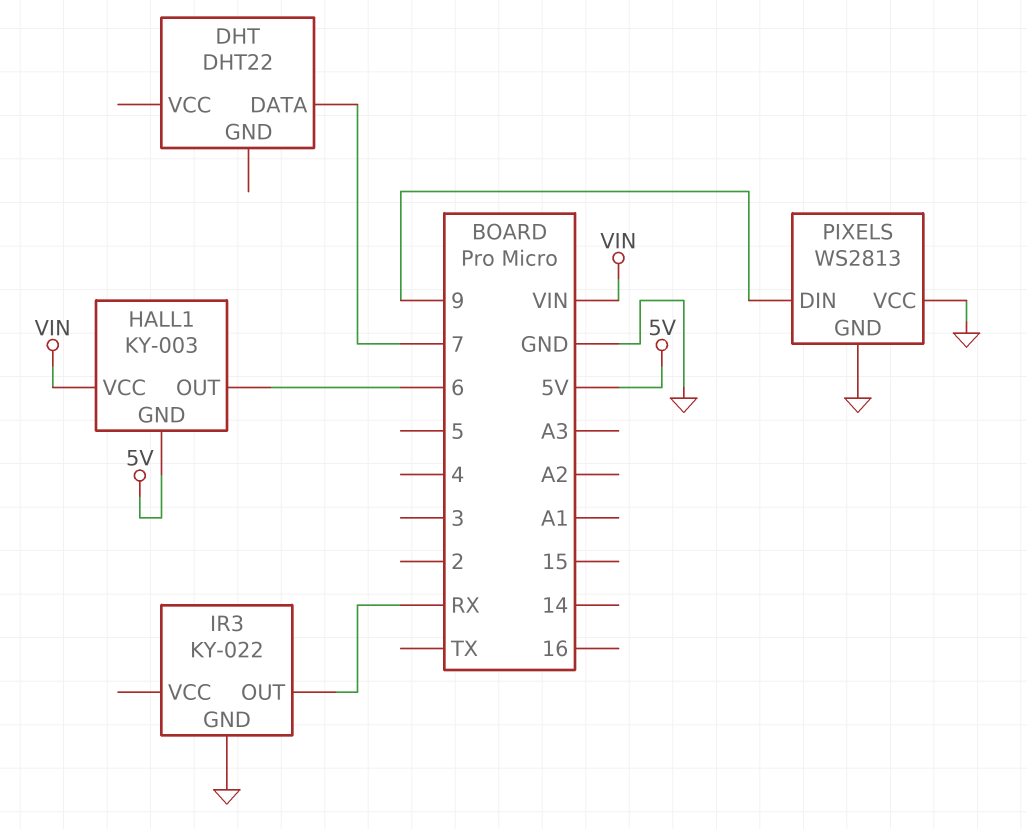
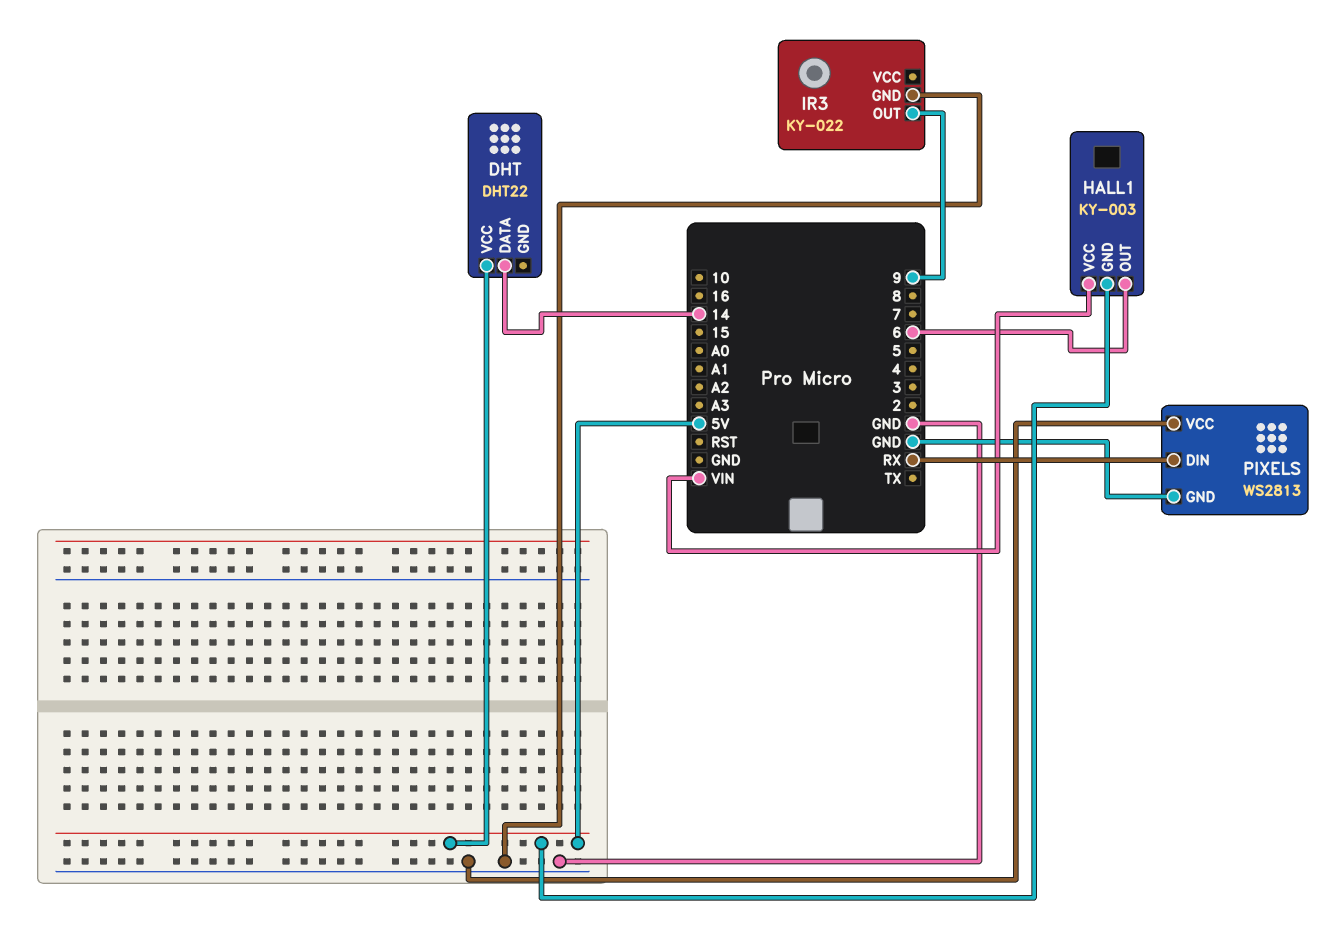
DHT pin DATA: 7 -> 14
DHT pin VCC: none -> 5V
IR3 pin OUT: RX -> 9
PIXELS pin DIN: 9 -> RX

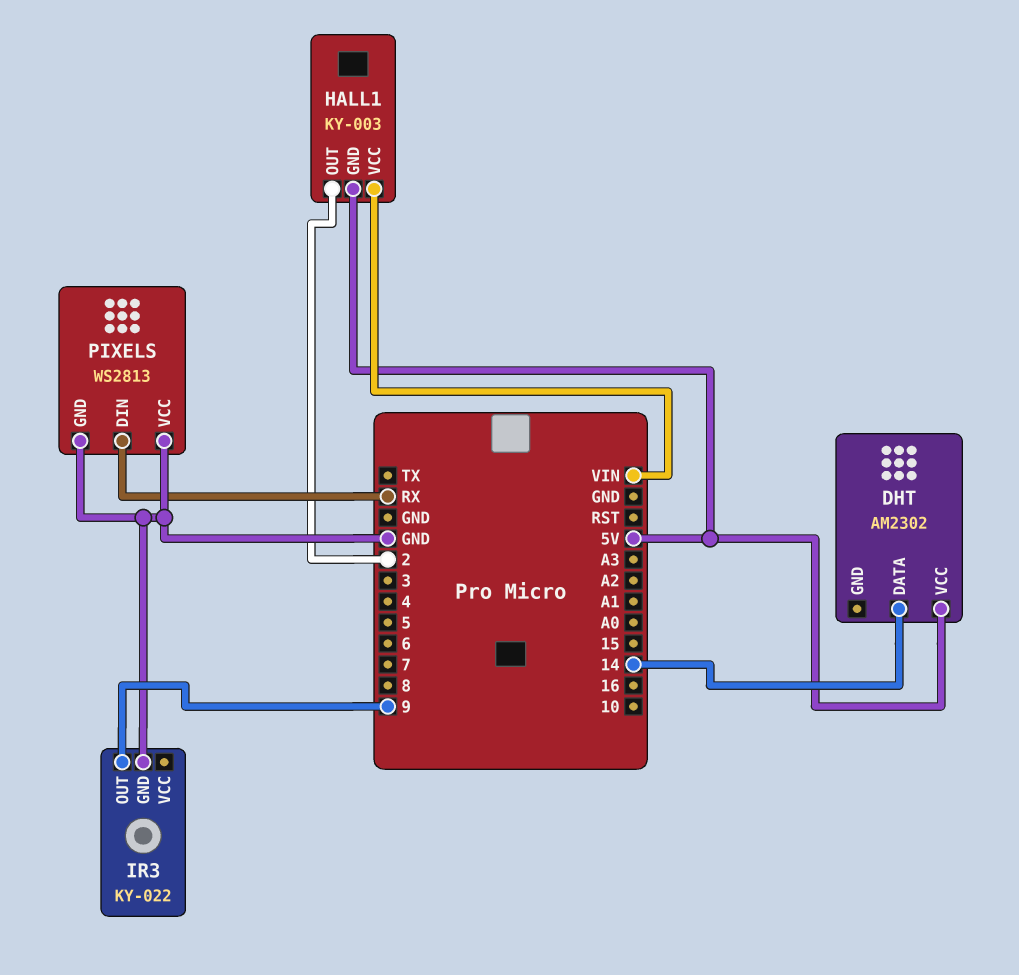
DHT: DHT22 -> AM2302
HALL1 pin OUT: 6 -> 2

